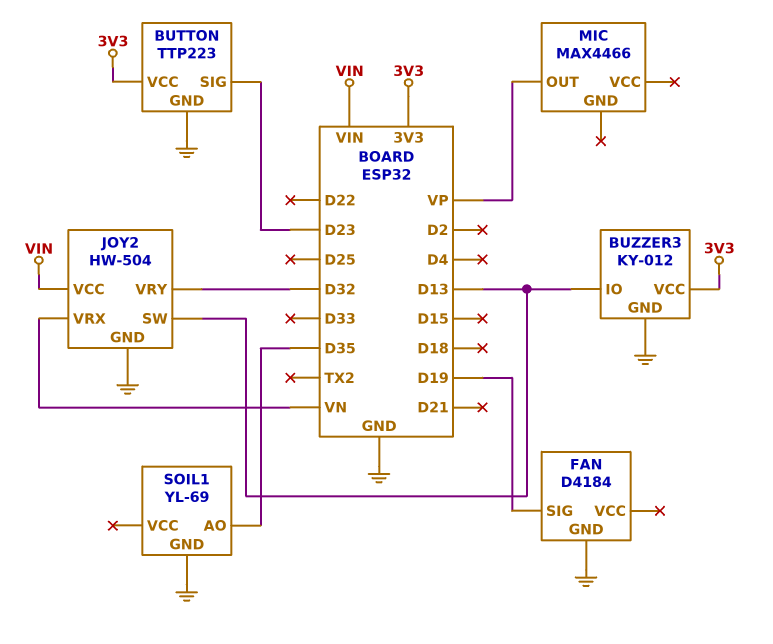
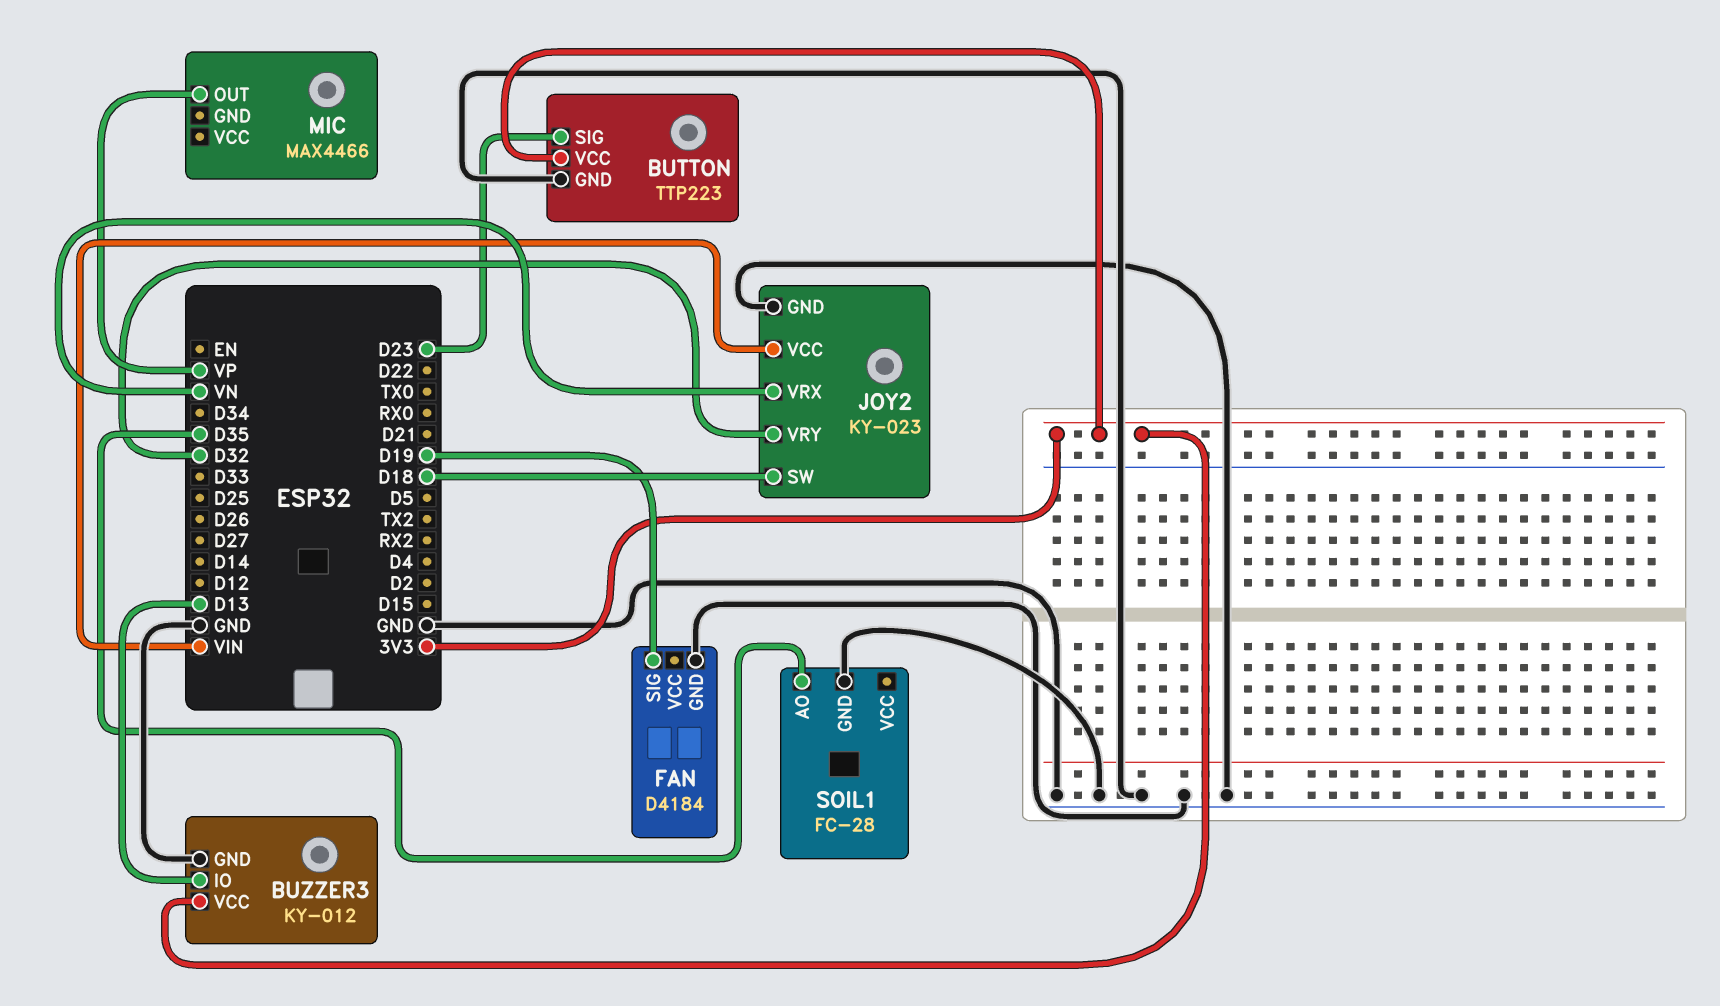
JOY2: HW-504 -> KY-023
JOY2 pin SW: D13 -> D18
SOIL1: YL-69 -> FC-28

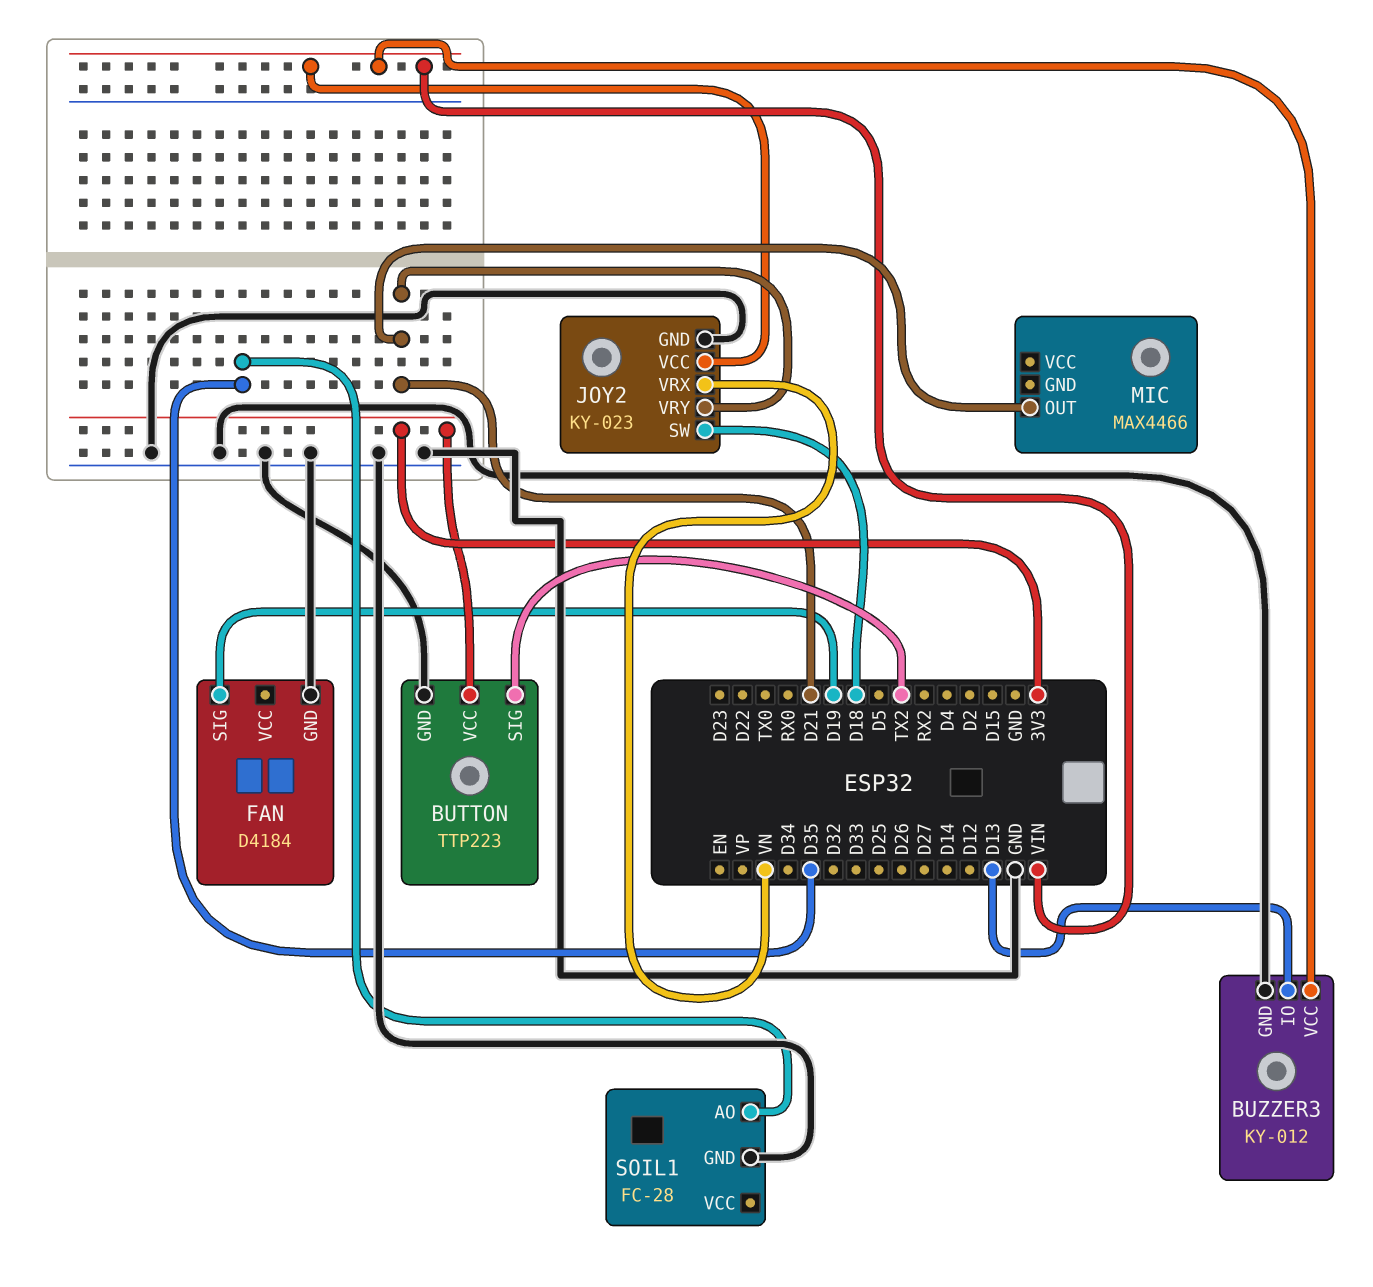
BUTTON pin SIG: D23 -> TX2
BUZZER3 pin VCC: 3V3 -> VIN
JOY2 pin VRY: D32 -> D21
MIC pin OUT: VP -> D21

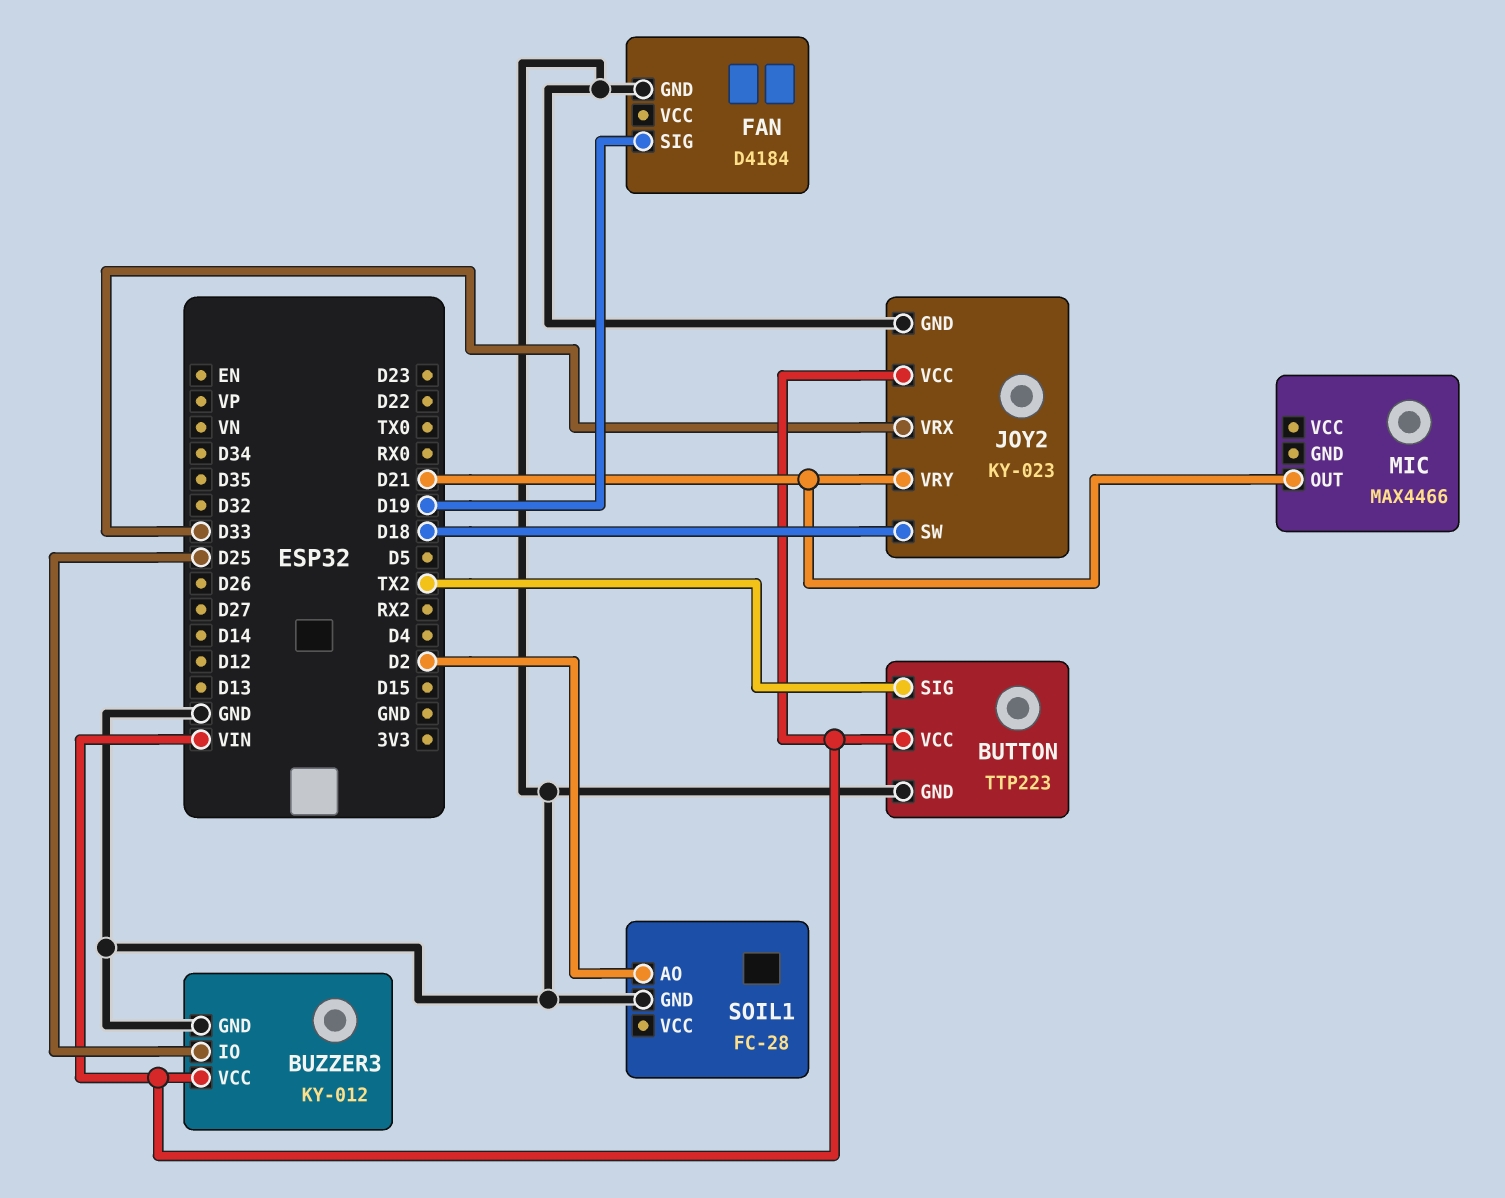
BUTTON pin VCC: 3V3 -> VIN
BUZZER3 pin IO: D13 -> D25
JOY2 pin VRX: VN -> D33
SOIL1 pin AO: D35 -> D2

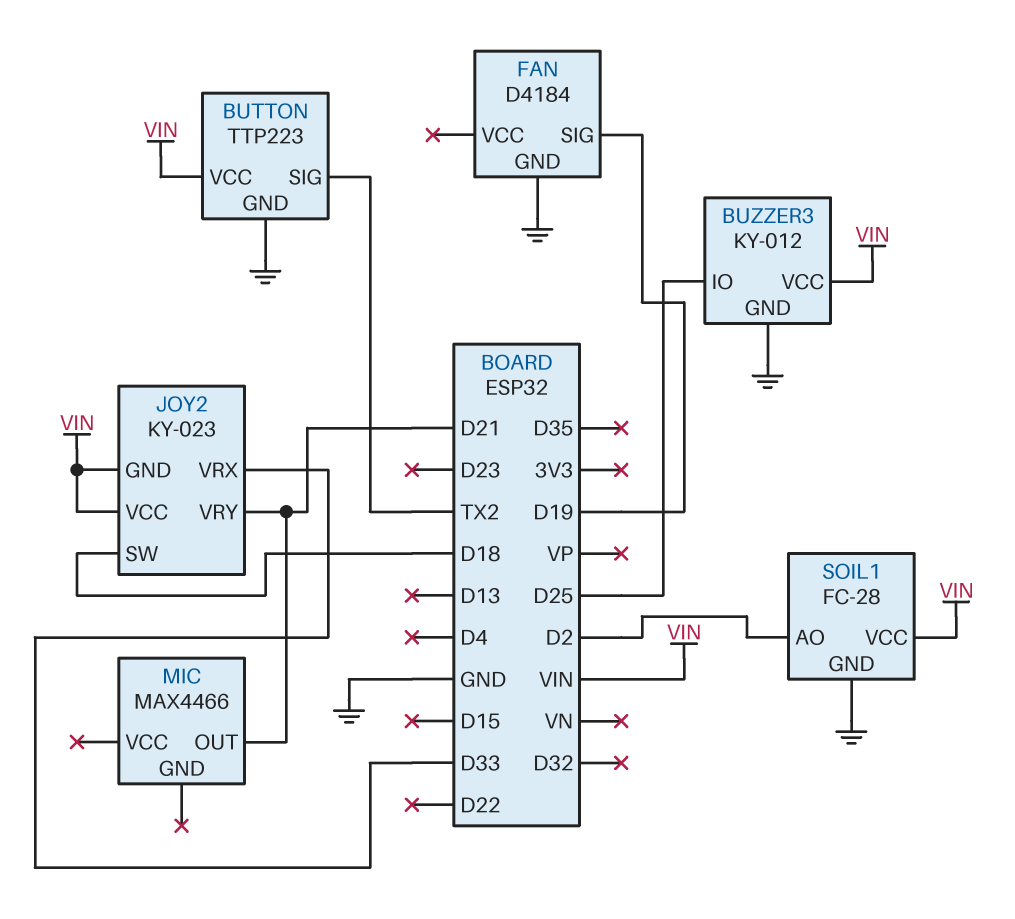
JOY2 pin GND: GND -> VIN
SOIL1 pin VCC: none -> VIN

